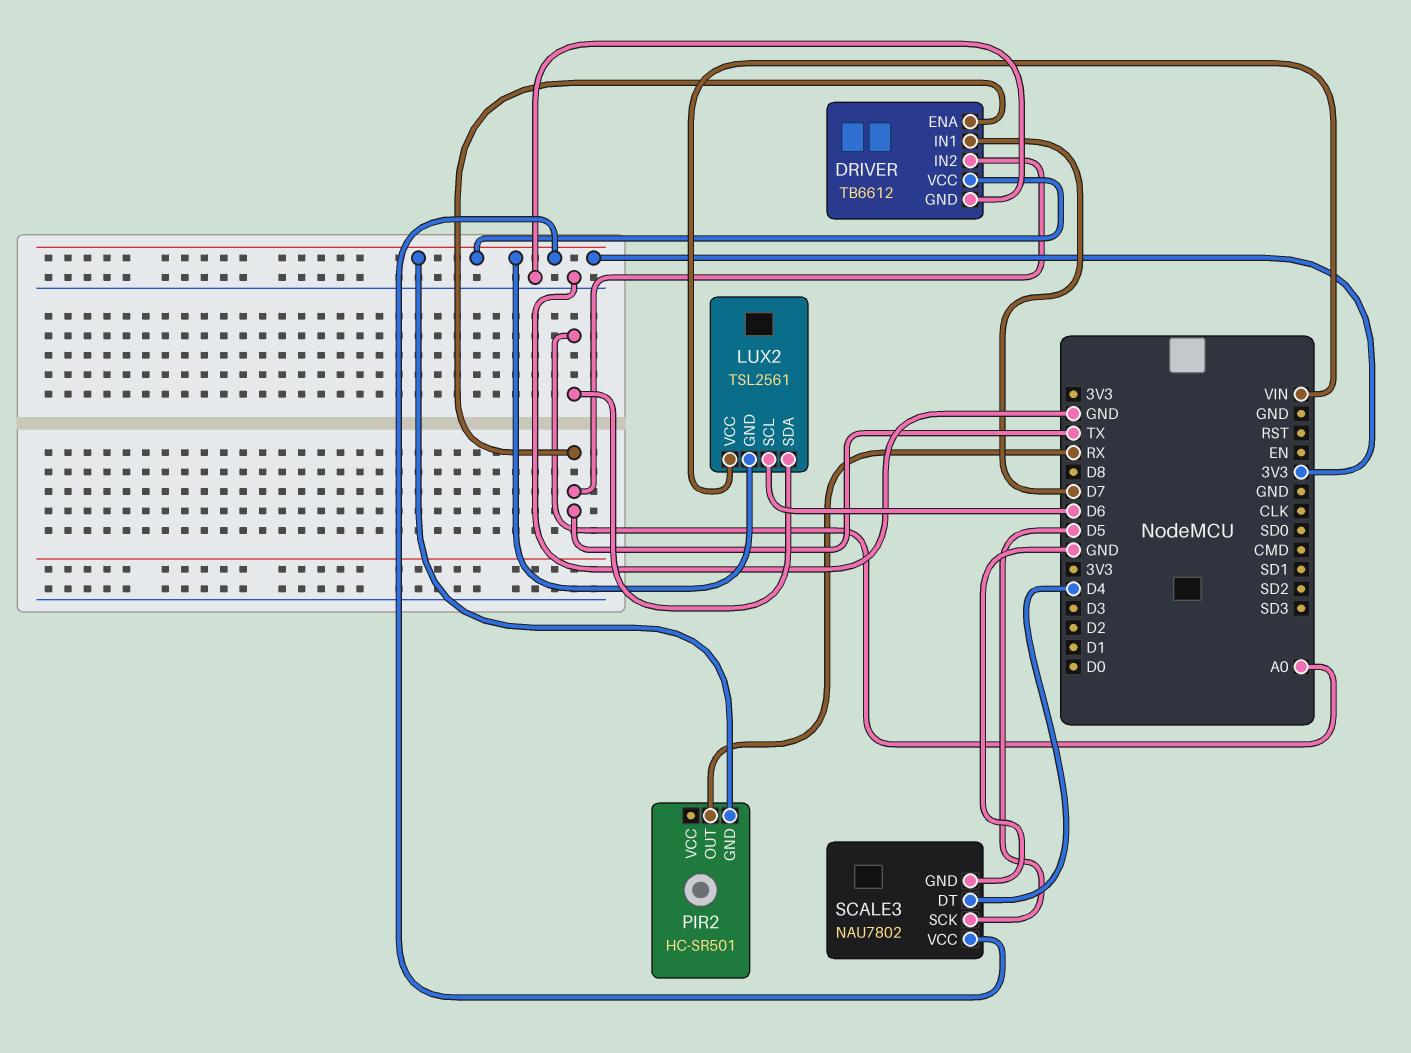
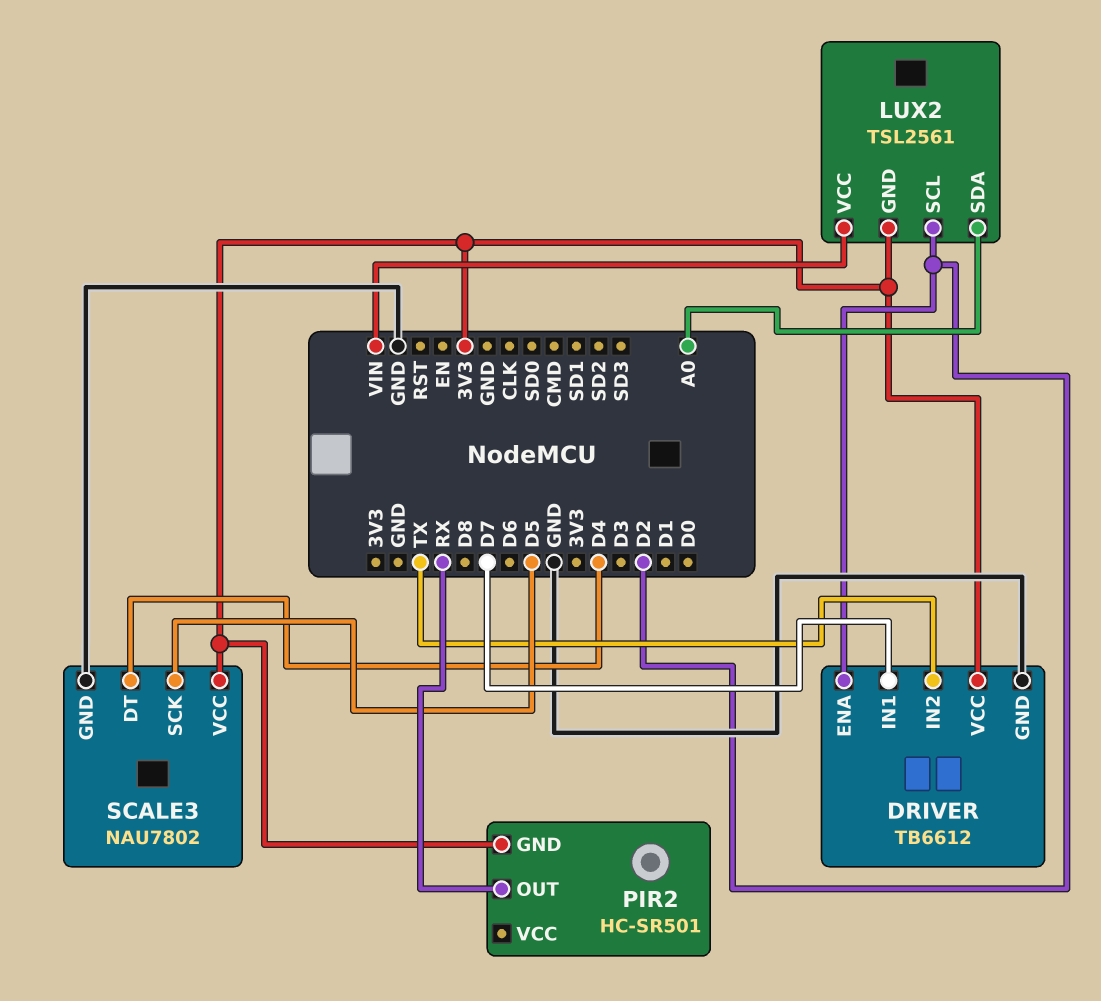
DRIVER pin ENA: TX -> D2
LUX2 pin SCL: D6 -> D2

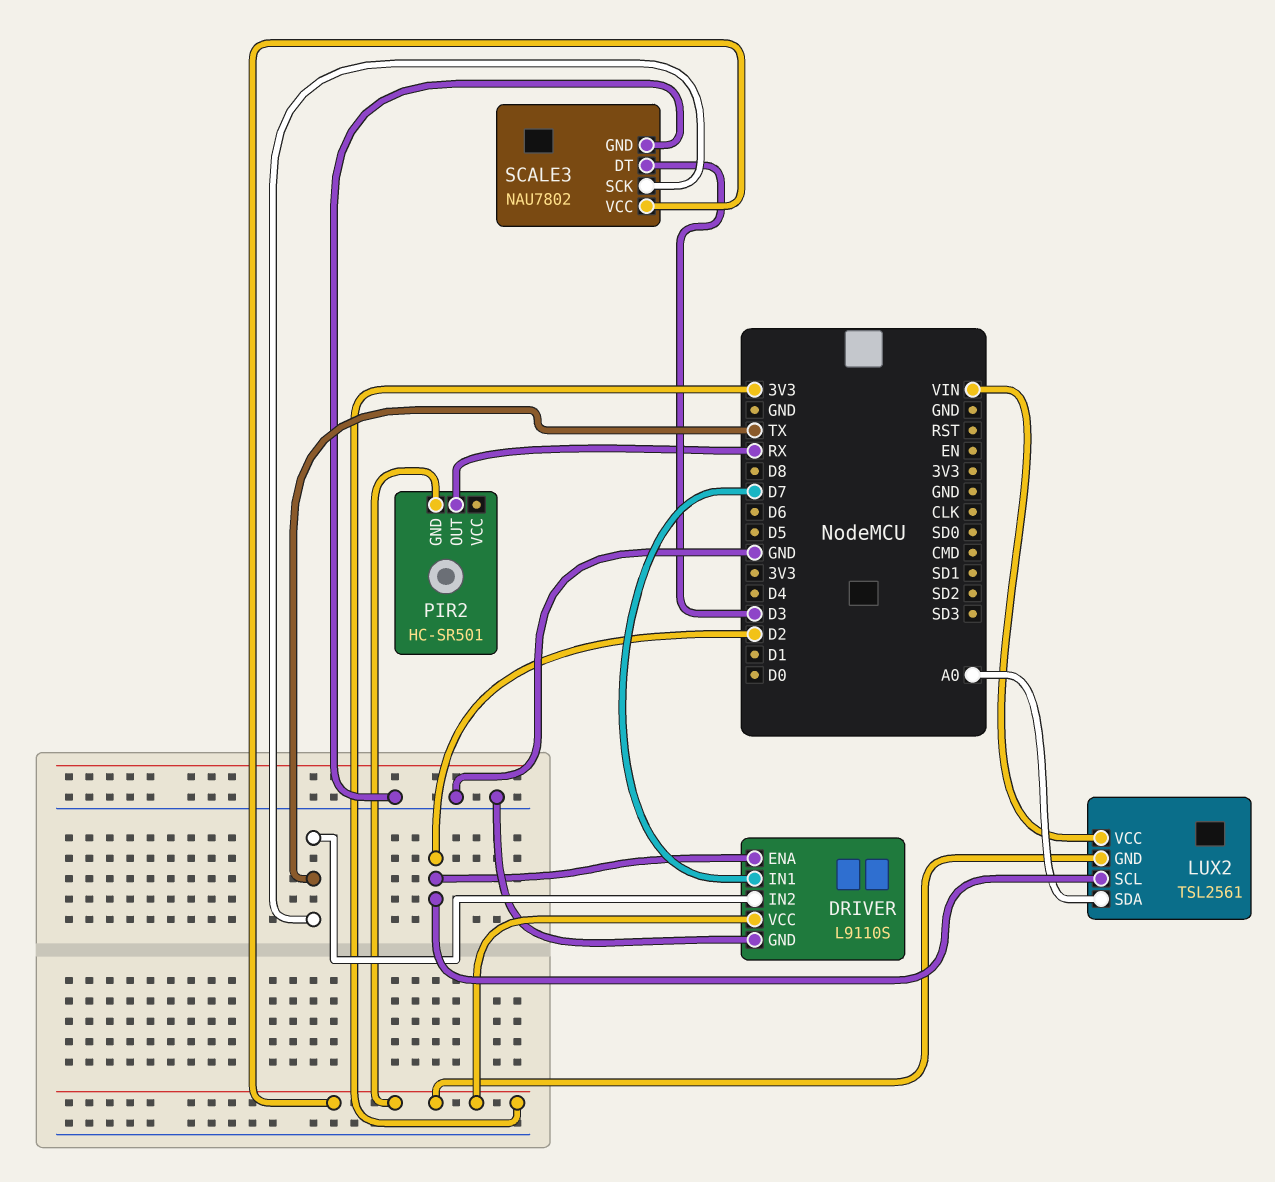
DRIVER: TB6612 -> L9110S
SCALE3 pin DT: D4 -> D3
SCALE3 pin SCK: D5 -> TX

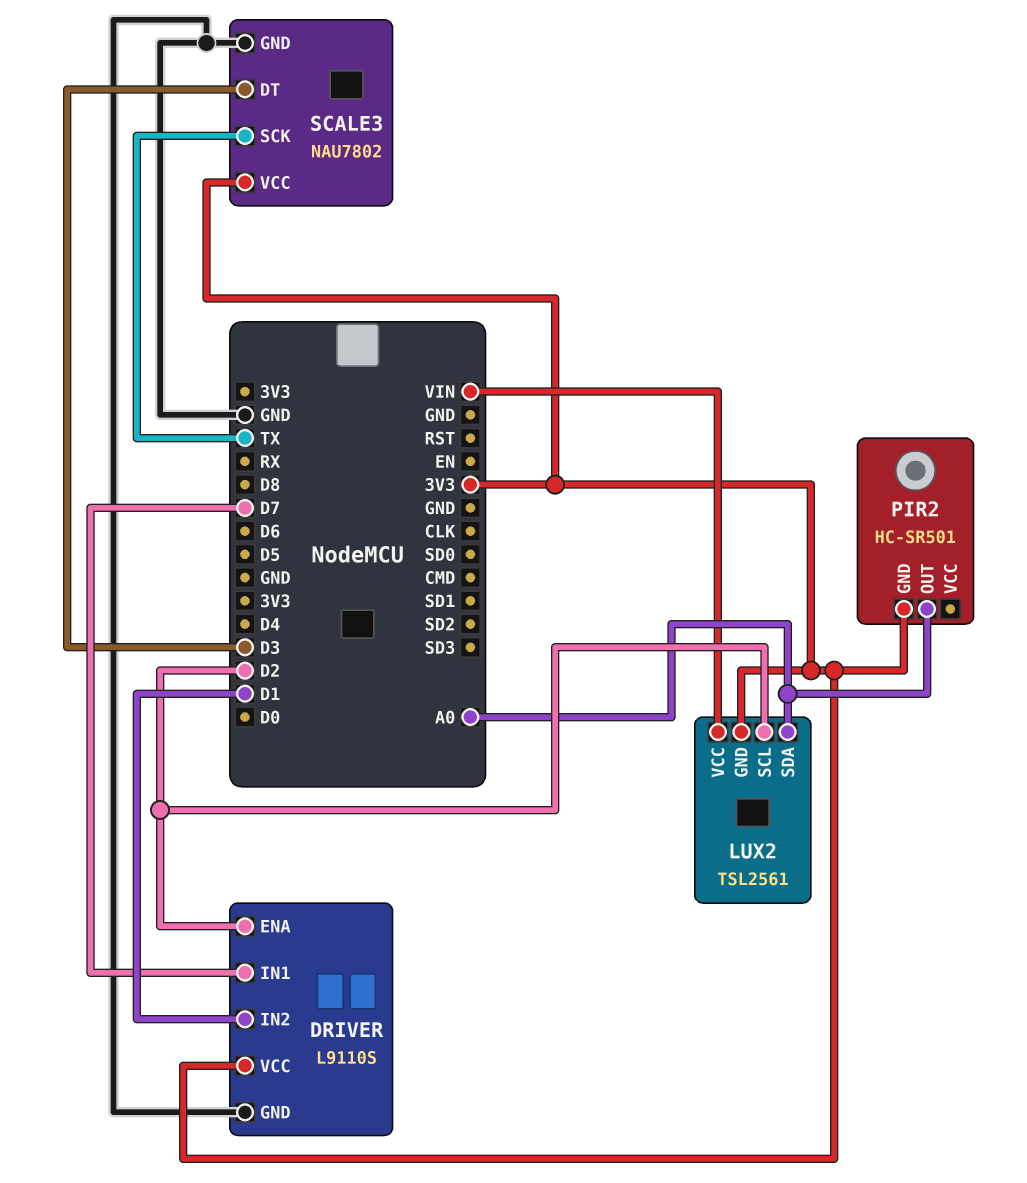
DRIVER pin IN2: TX -> D1
PIR2 pin OUT: RX -> A0

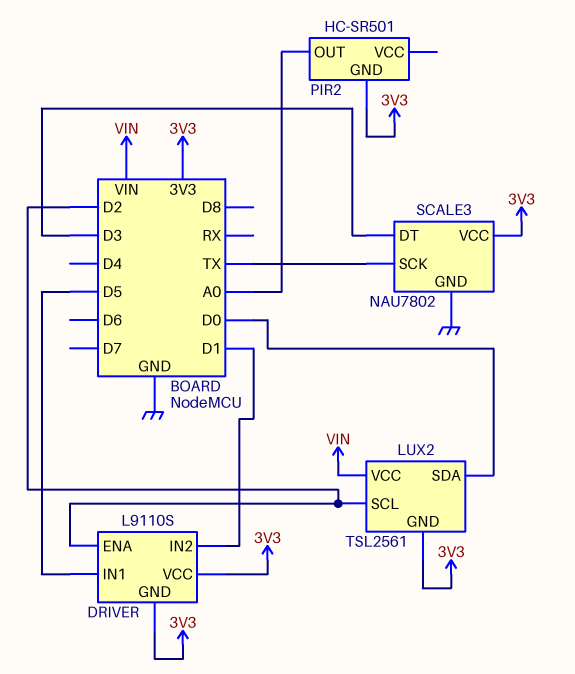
DRIVER pin GND: GND -> 3V3
DRIVER pin IN1: D7 -> D5
LUX2 pin SDA: A0 -> D0

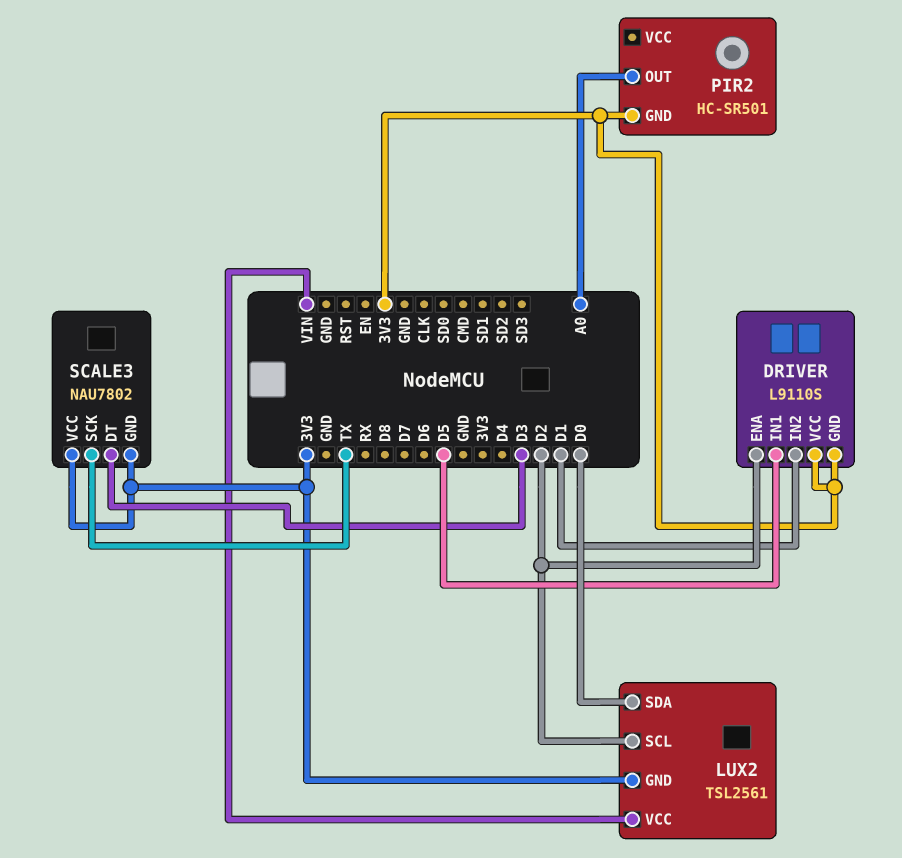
SCALE3 pin GND: GND -> 3V3

